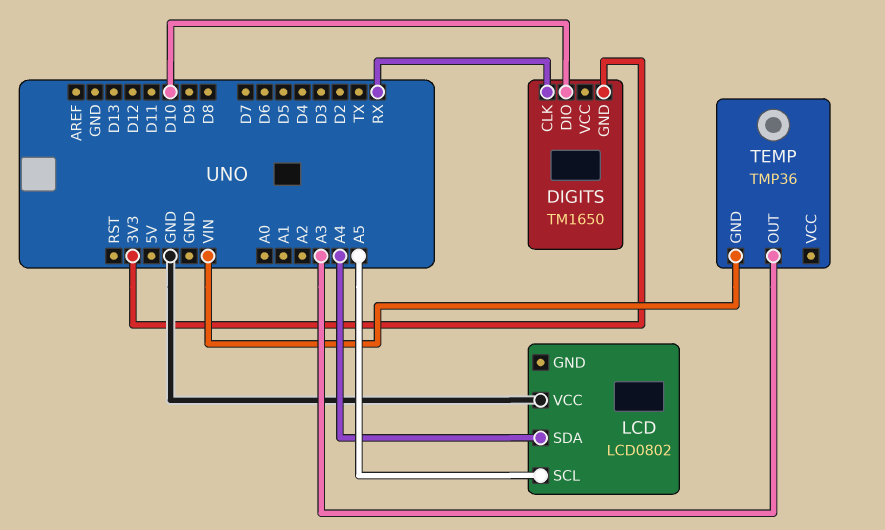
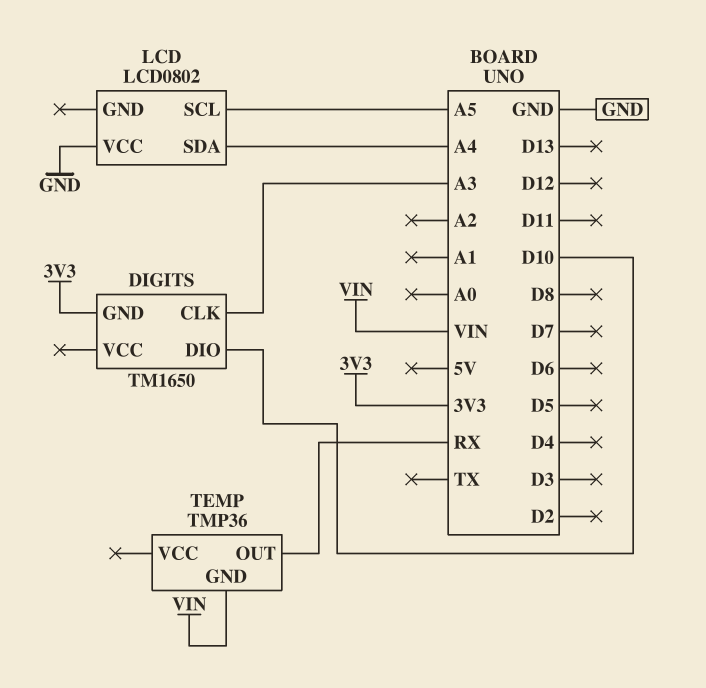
DIGITS pin CLK: RX -> A3
TEMP pin OUT: A3 -> RX

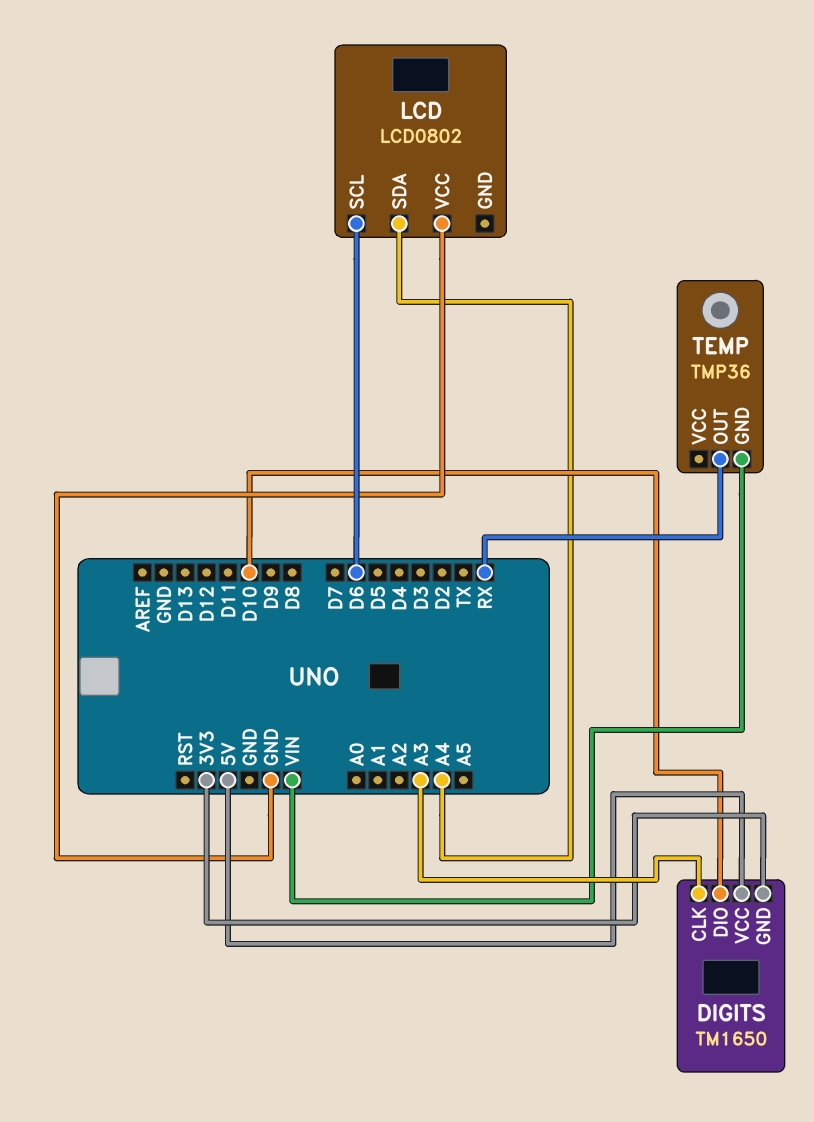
DIGITS pin VCC: none -> 5V
LCD pin SCL: A5 -> D6

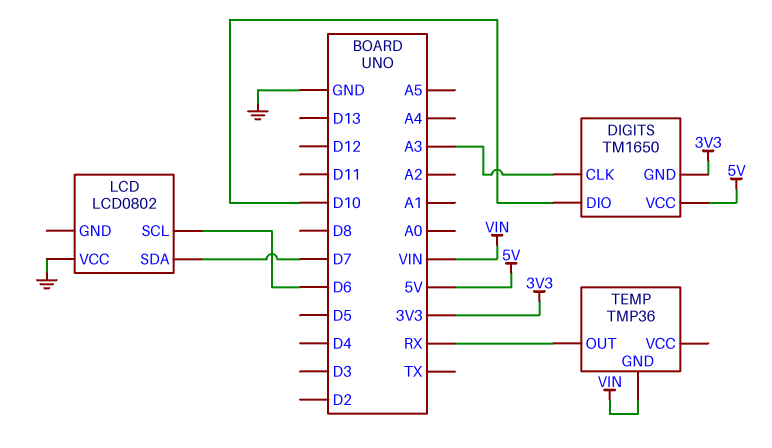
LCD pin SDA: A4 -> D7

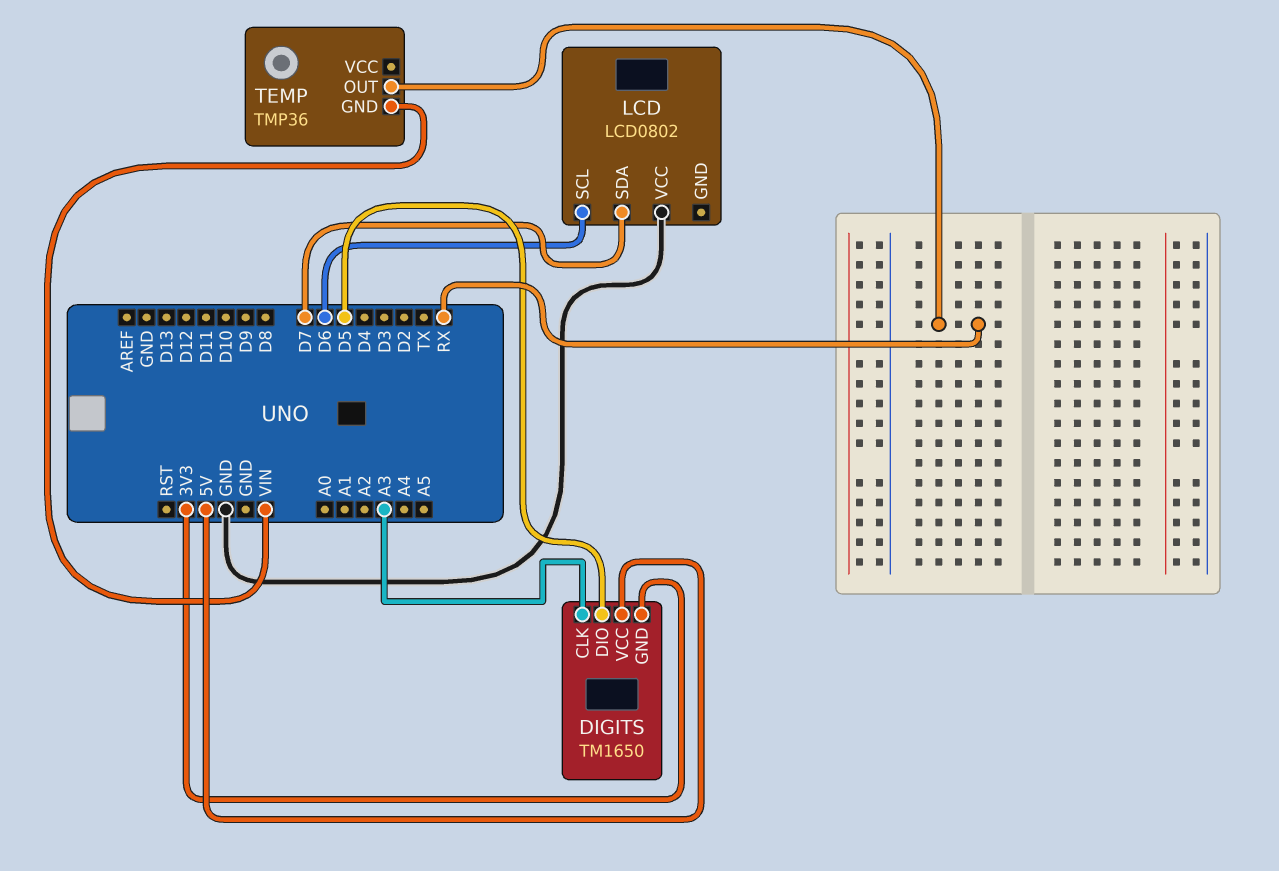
DIGITS pin DIO: D10 -> D5

